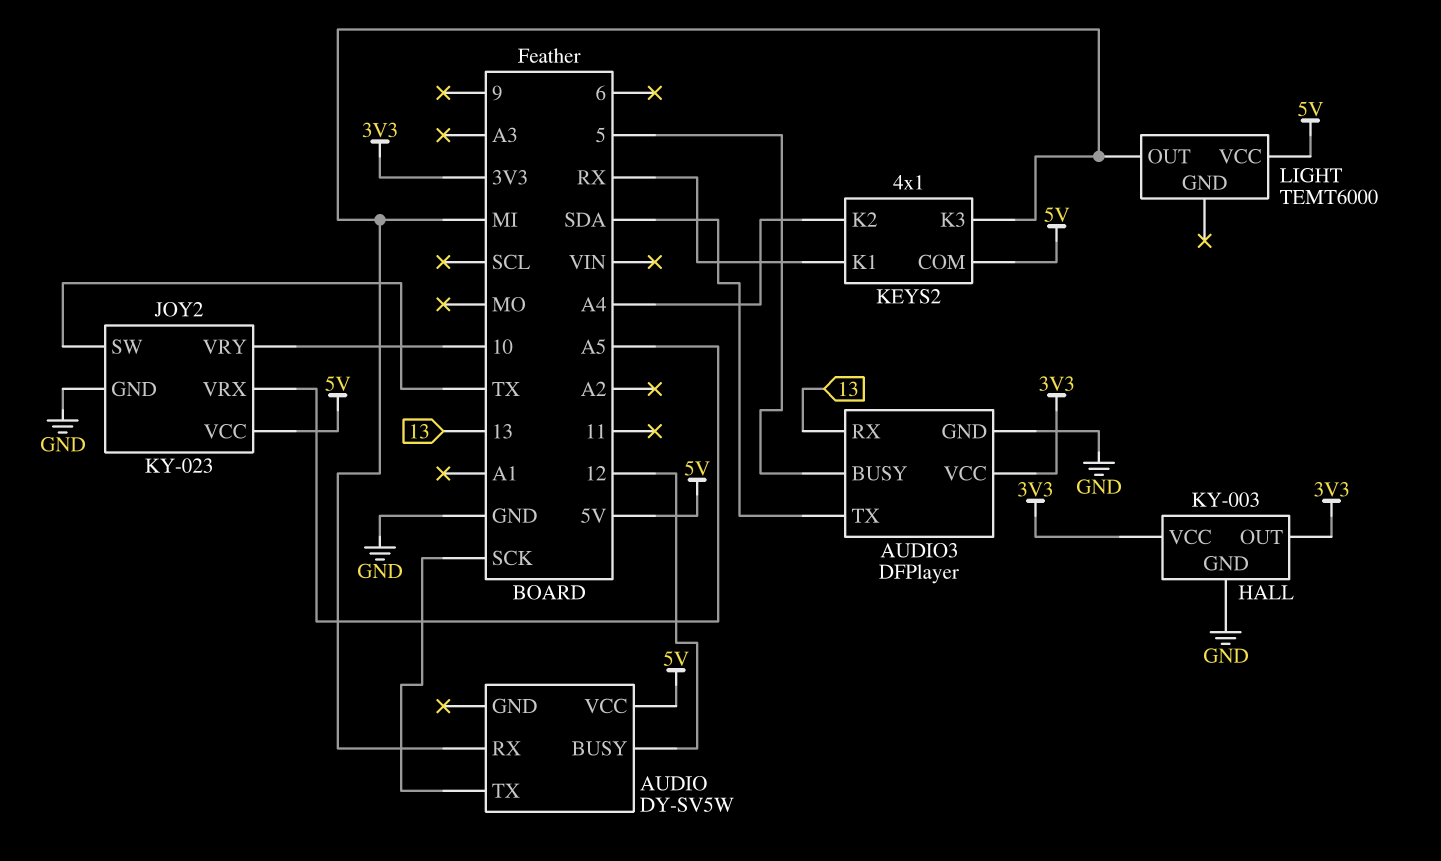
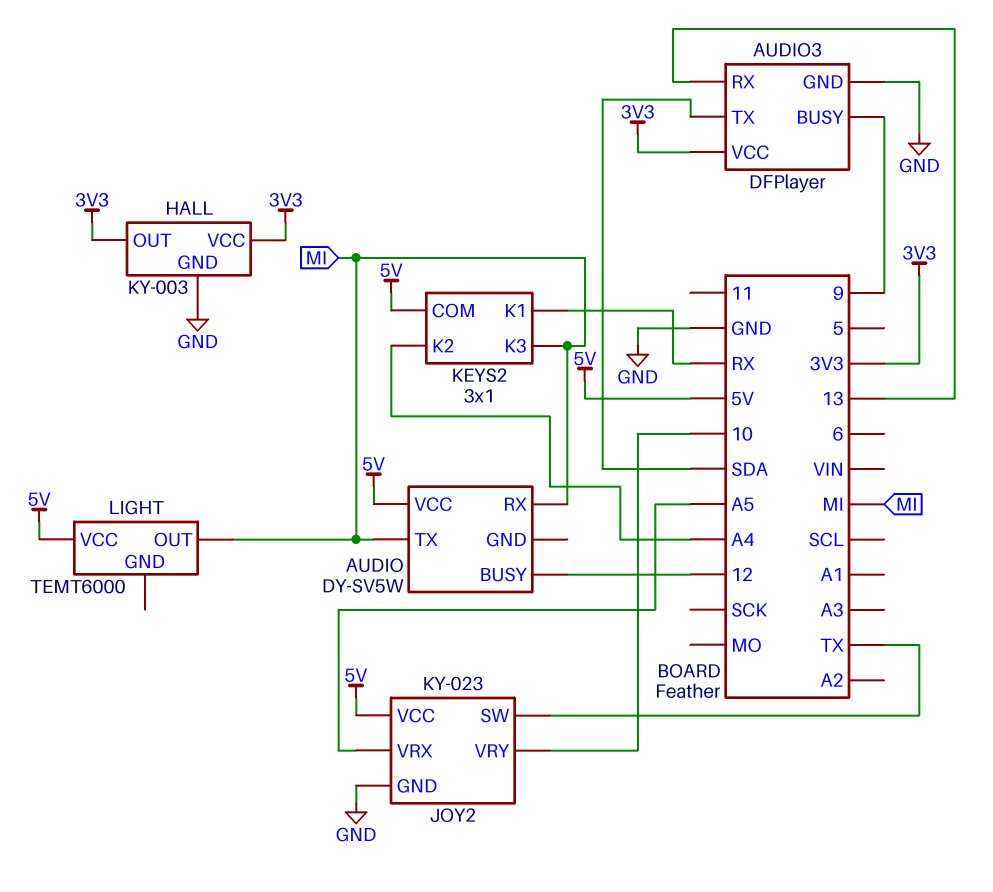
AUDIO pin TX: SCK -> MI
AUDIO3 pin BUSY: 5 -> 9
KEYS2: 4x1 -> 3x1

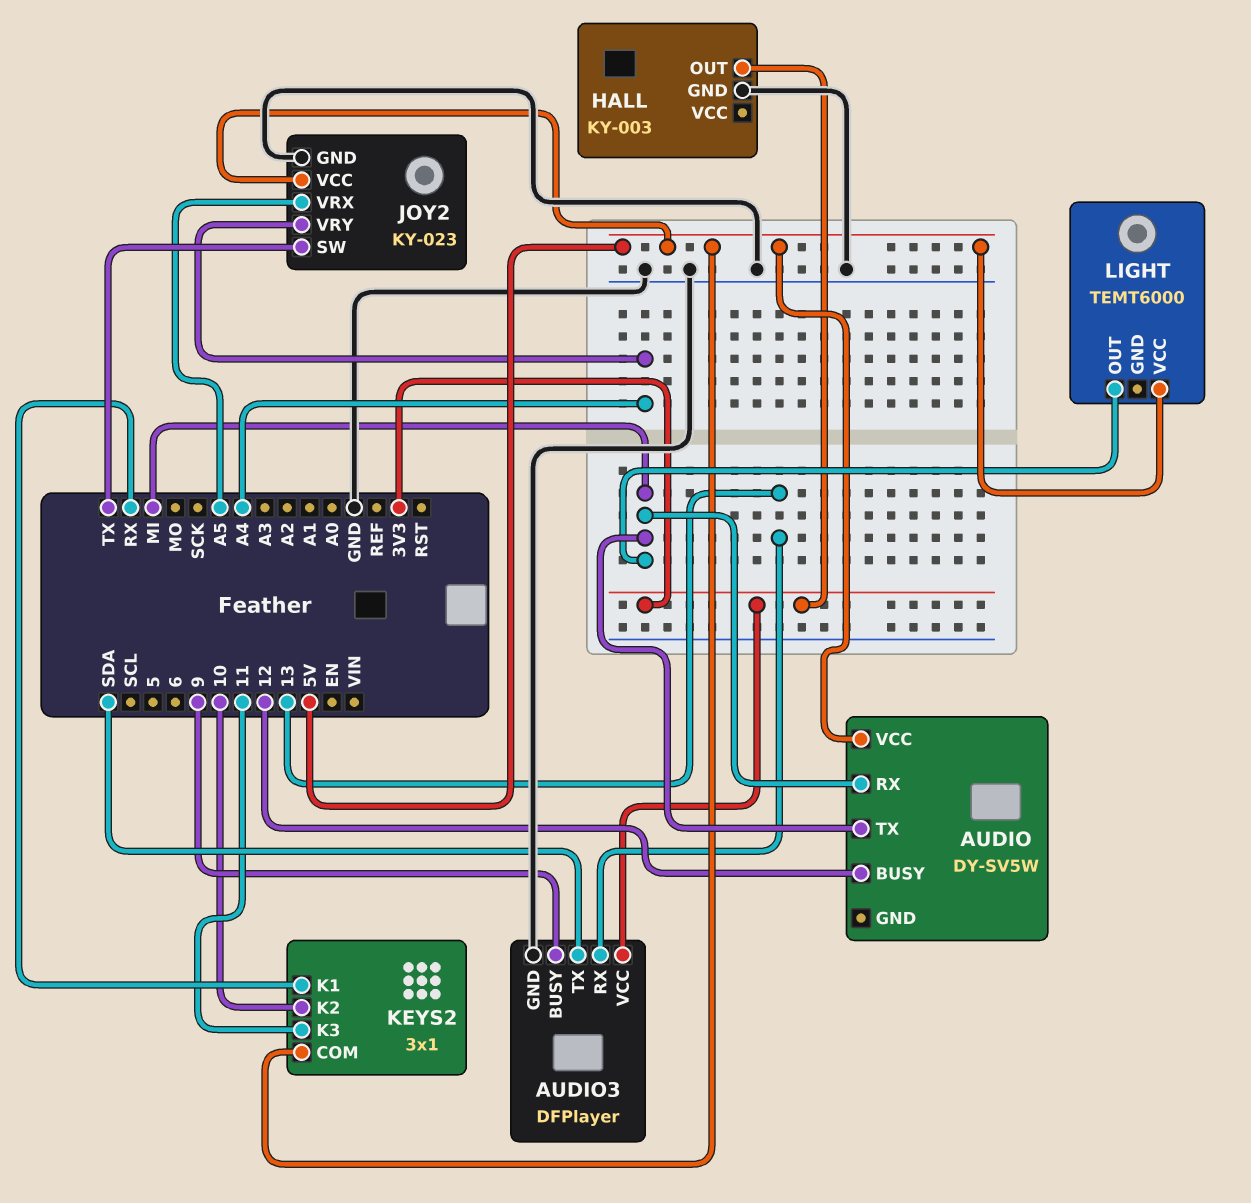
HALL pin VCC: 3V3 -> none
JOY2 pin VRY: 10 -> A4
KEYS2 pin K2: A4 -> 10
KEYS2 pin K3: MI -> 11

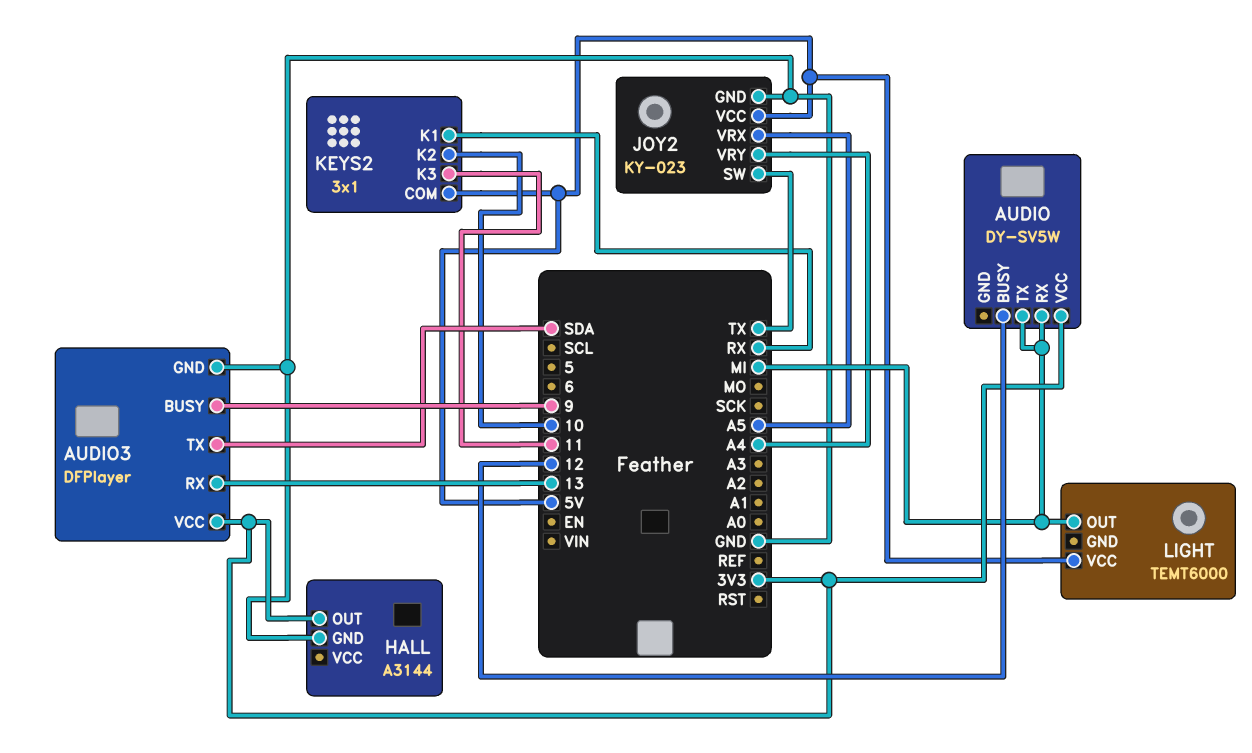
AUDIO pin VCC: 5V -> 3V3
HALL: KY-003 -> A3144

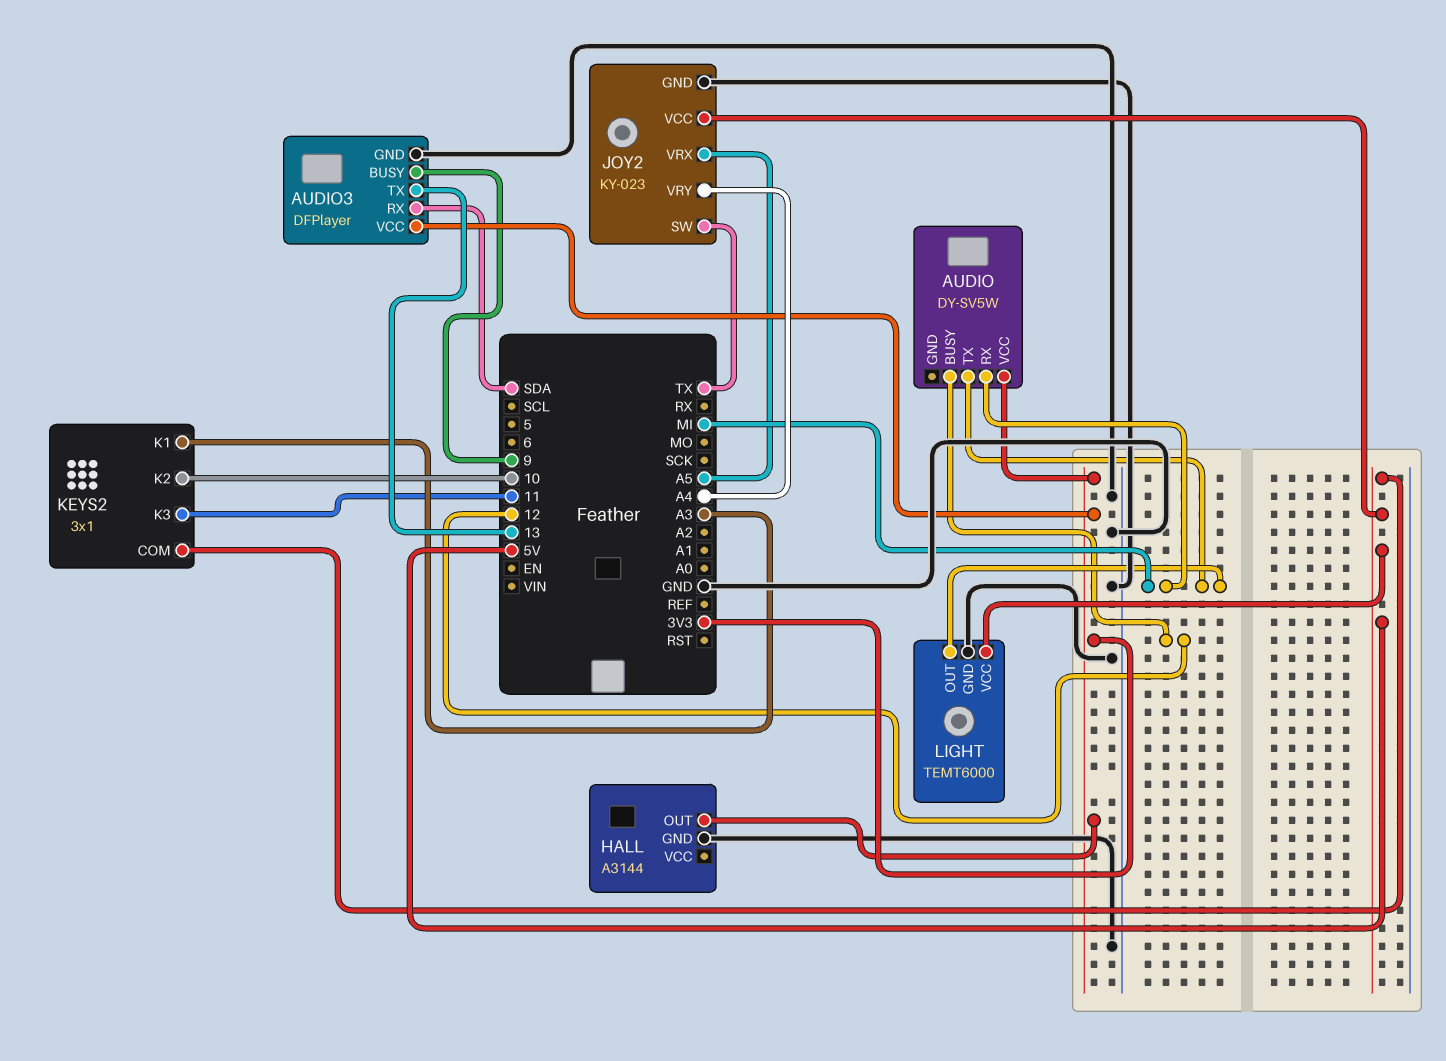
AUDIO3 pin RX: 13 -> SDA
AUDIO3 pin TX: SDA -> 13
KEYS2 pin K1: RX -> A3
LIGHT pin GND: none -> GND

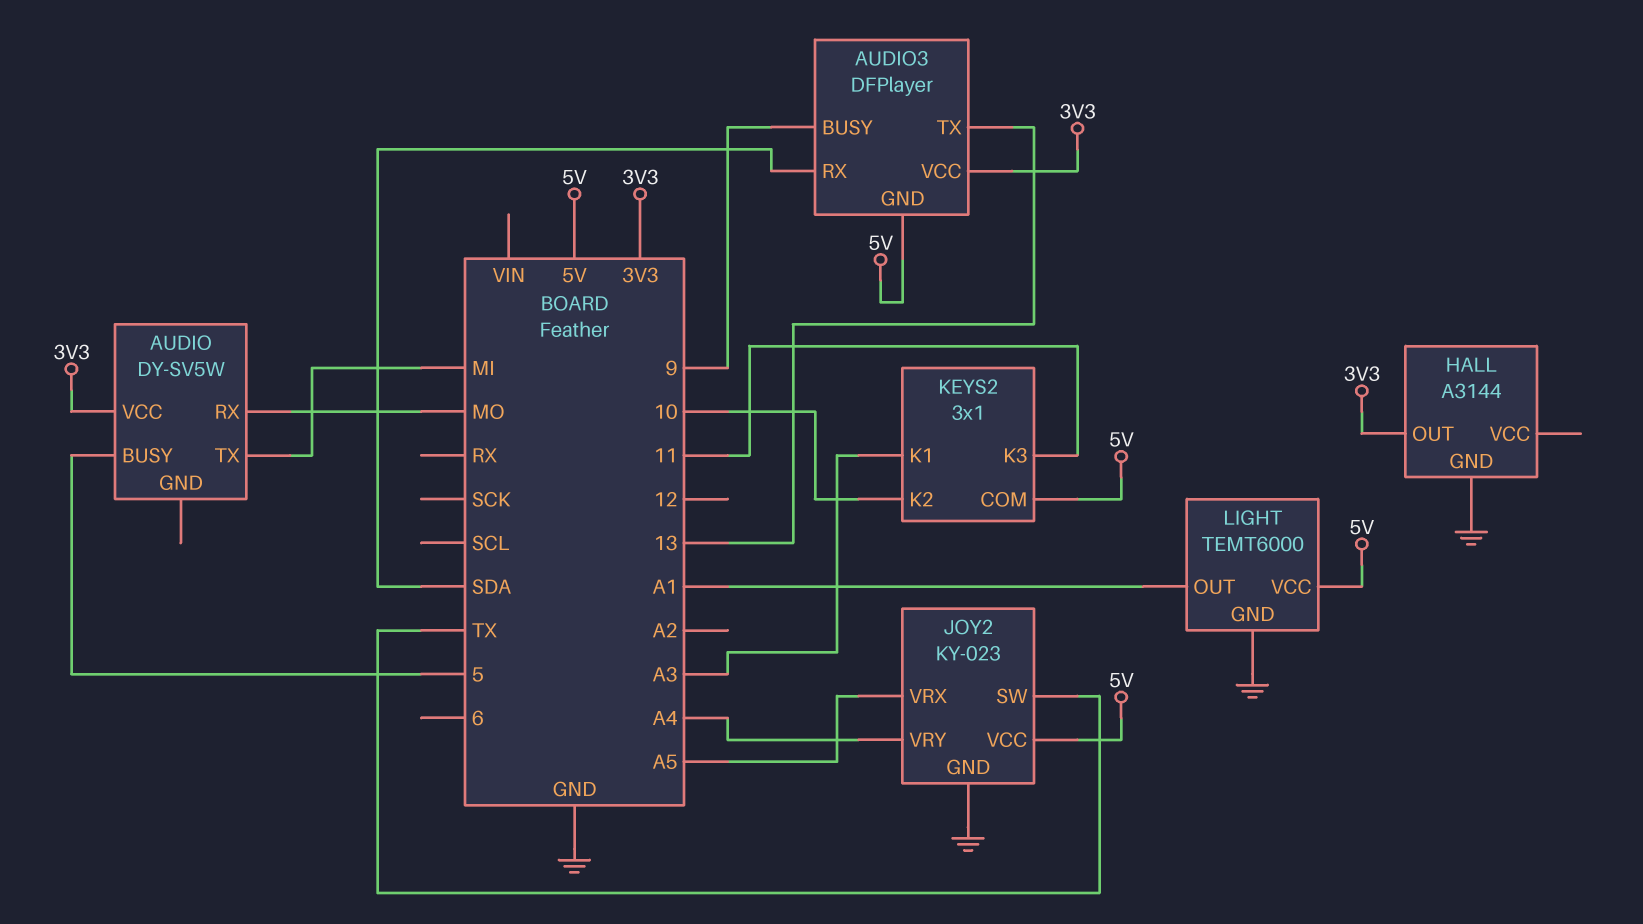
AUDIO pin BUSY: 12 -> 5
AUDIO pin RX: MI -> MO
AUDIO3 pin GND: GND -> 5V
LIGHT pin OUT: MI -> A1

